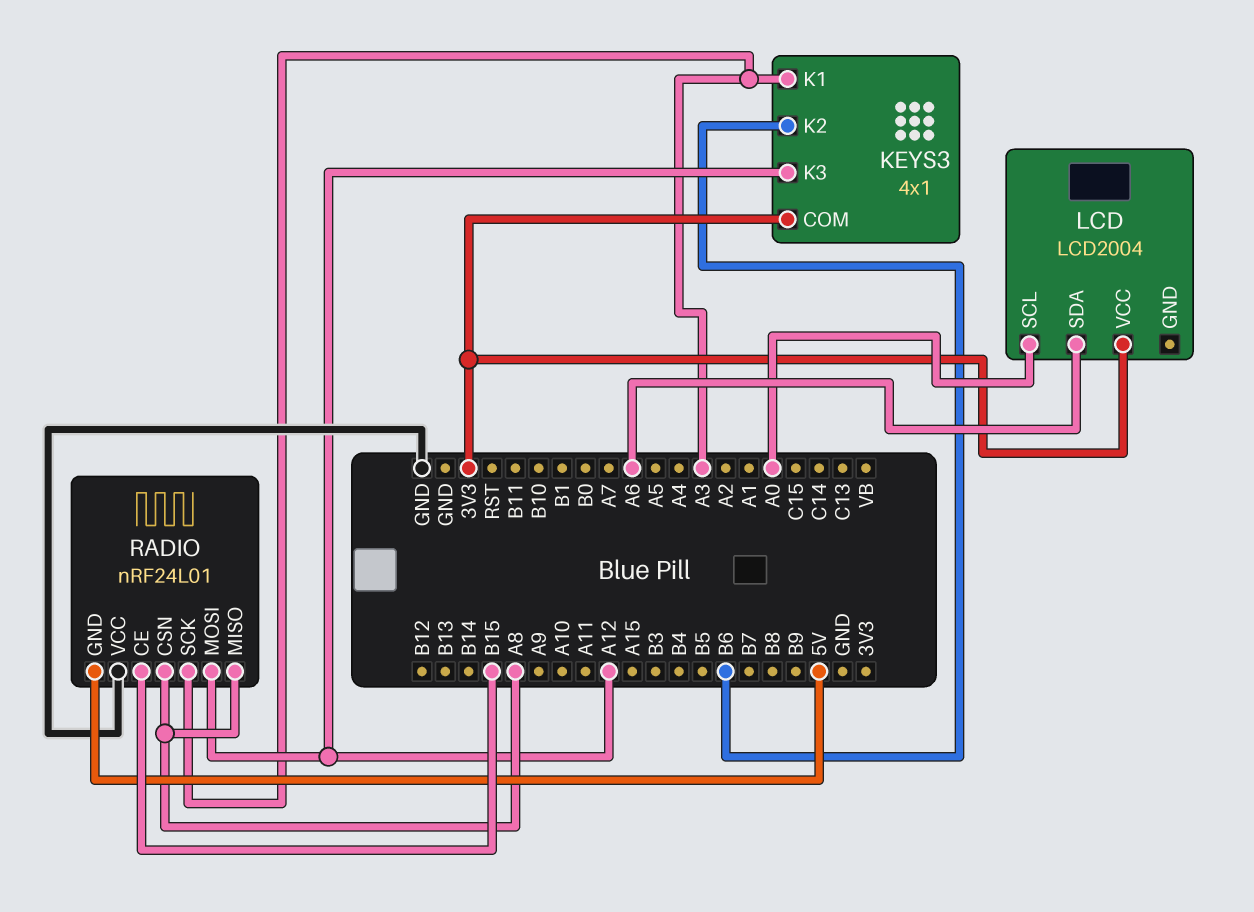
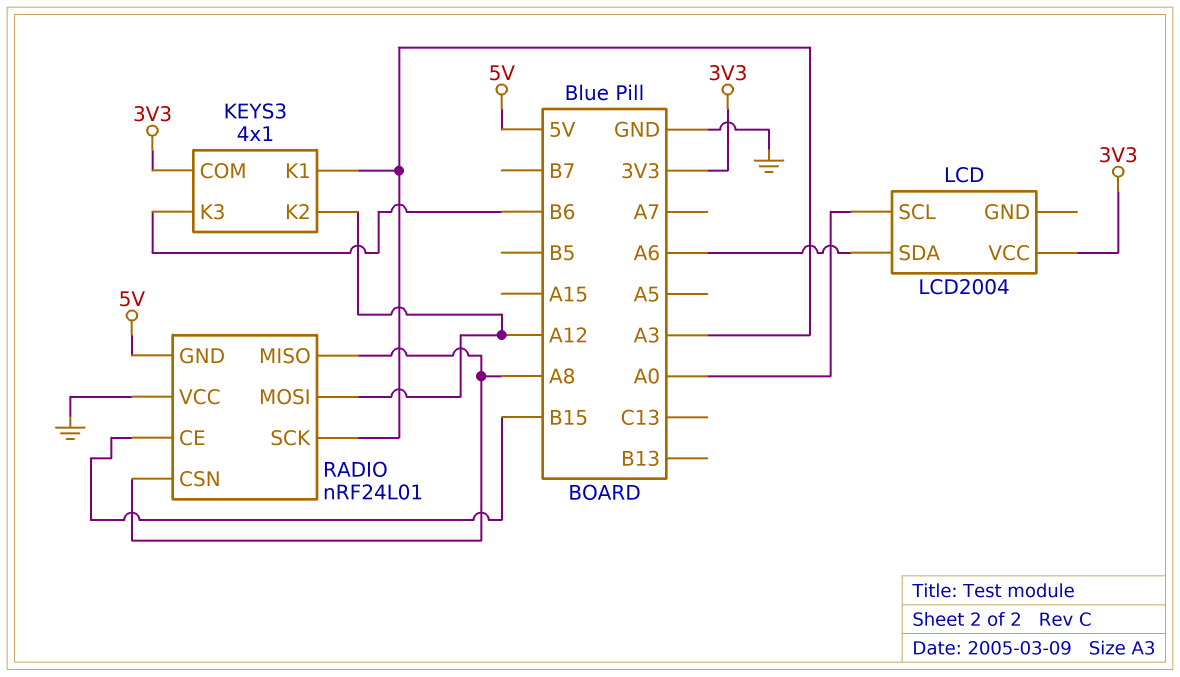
KEYS3 pin K2: B6 -> A12
KEYS3 pin K3: A12 -> B6

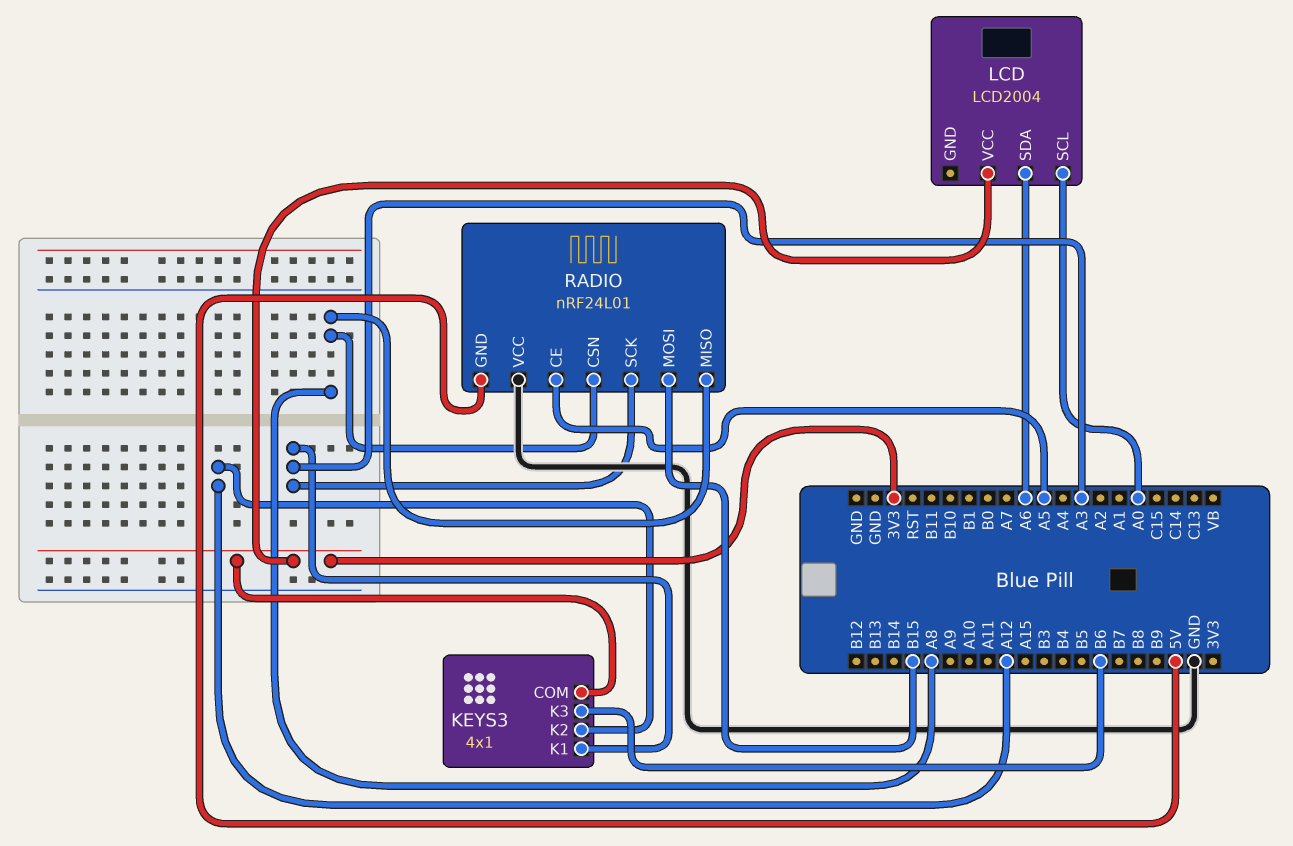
RADIO pin CE: B15 -> A5
RADIO pin MOSI: A12 -> B15

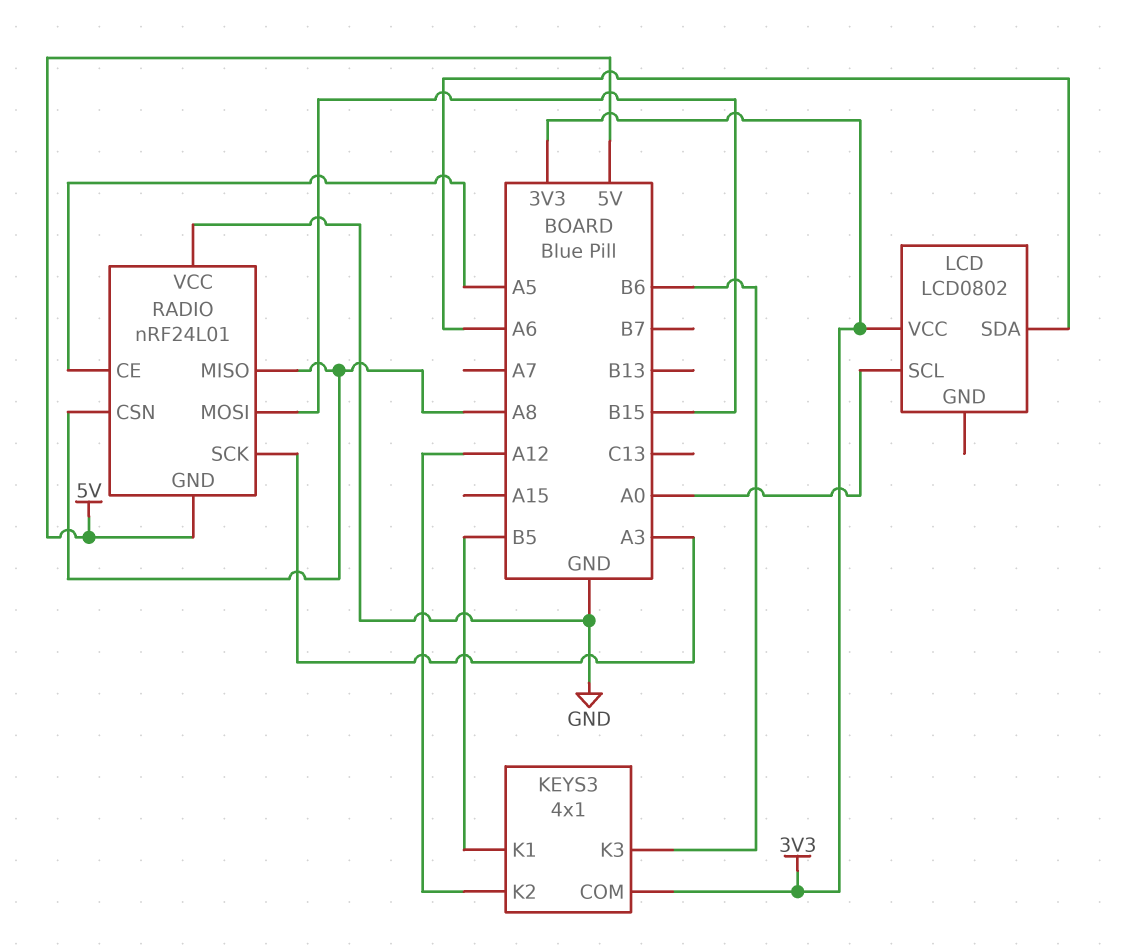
KEYS3 pin K1: A3 -> B5
LCD: LCD2004 -> LCD0802

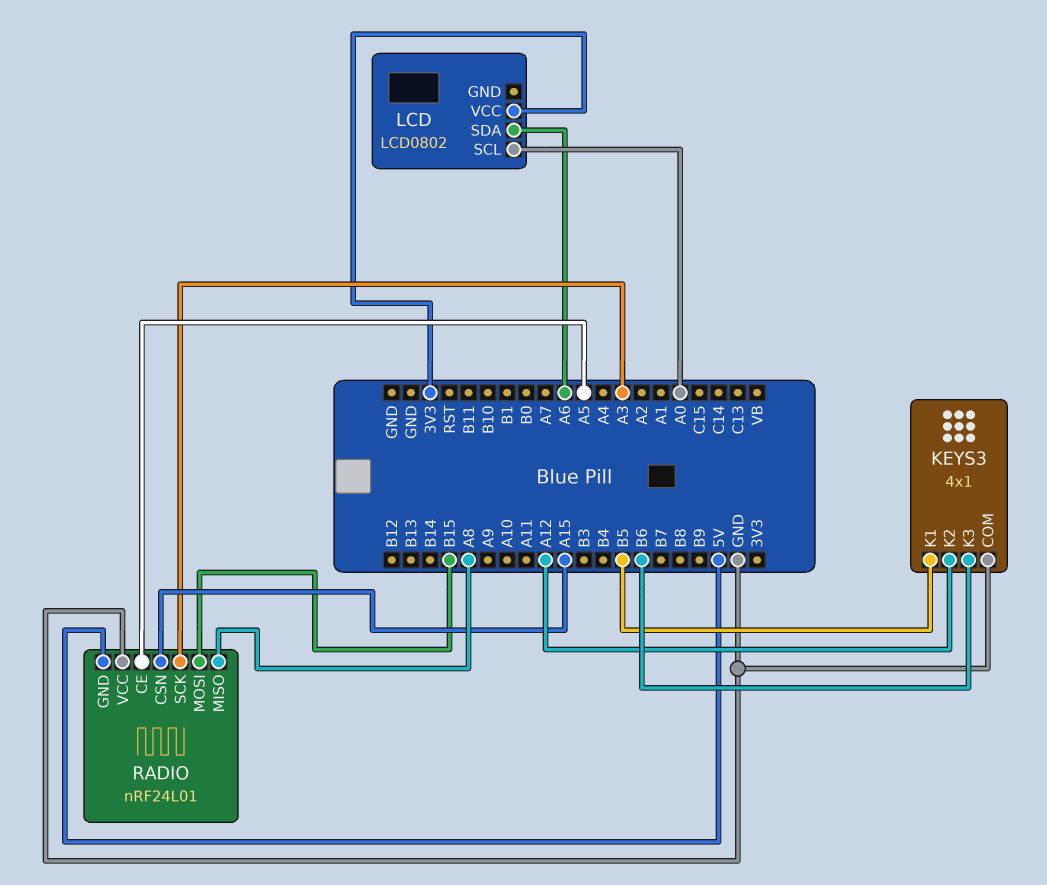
KEYS3 pin COM: 3V3 -> GND
RADIO pin CSN: A8 -> A15

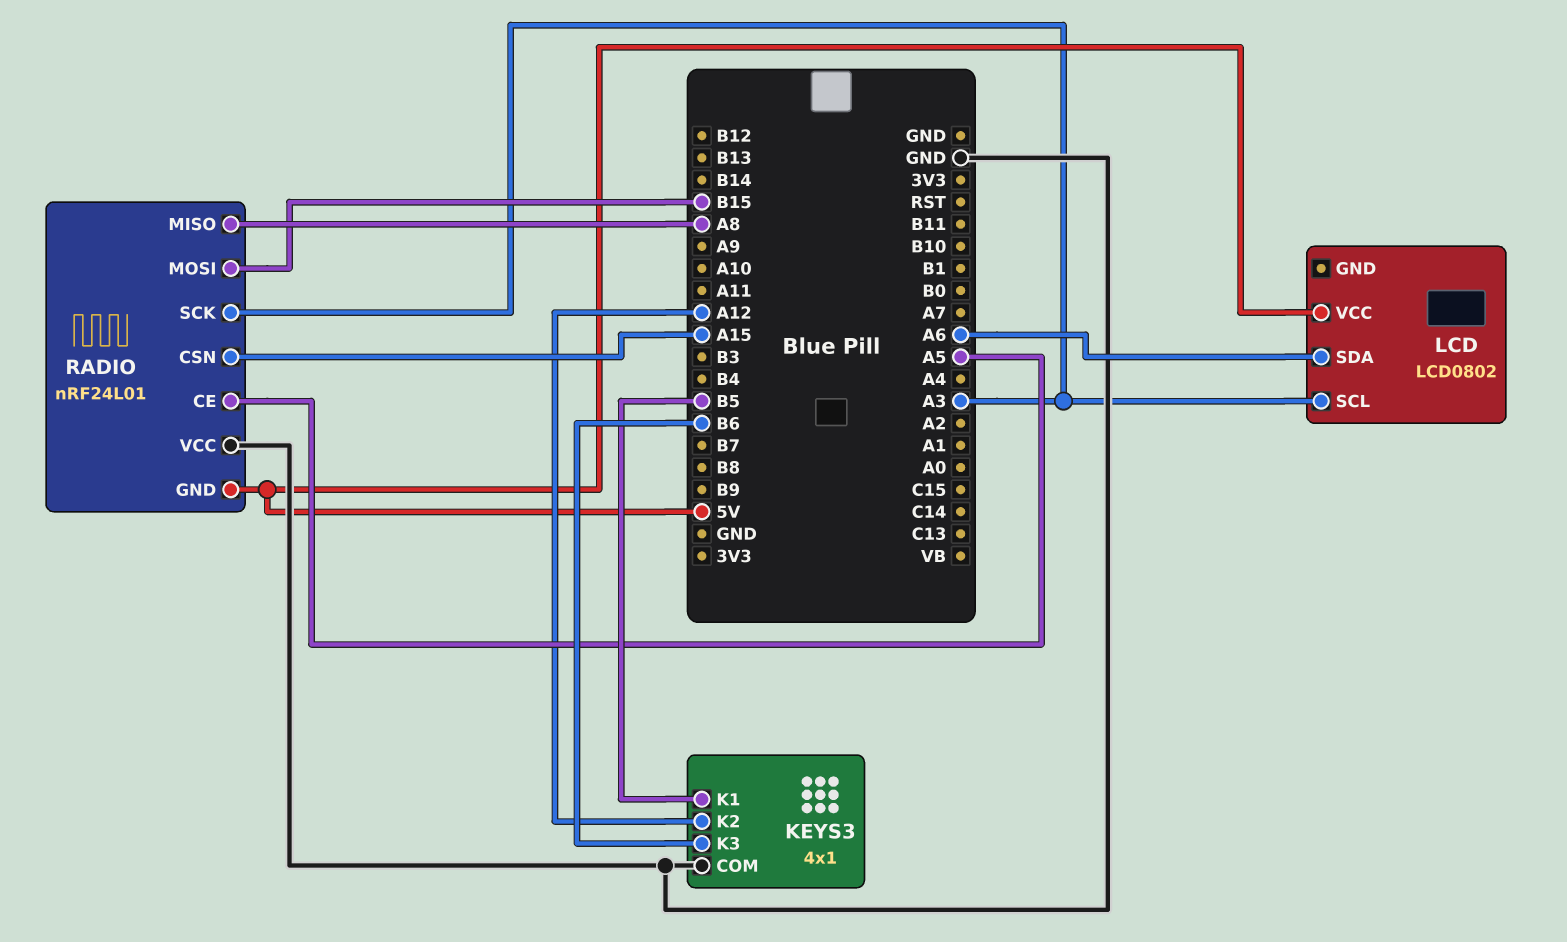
LCD pin SCL: A0 -> A3
LCD pin VCC: 3V3 -> 5V

